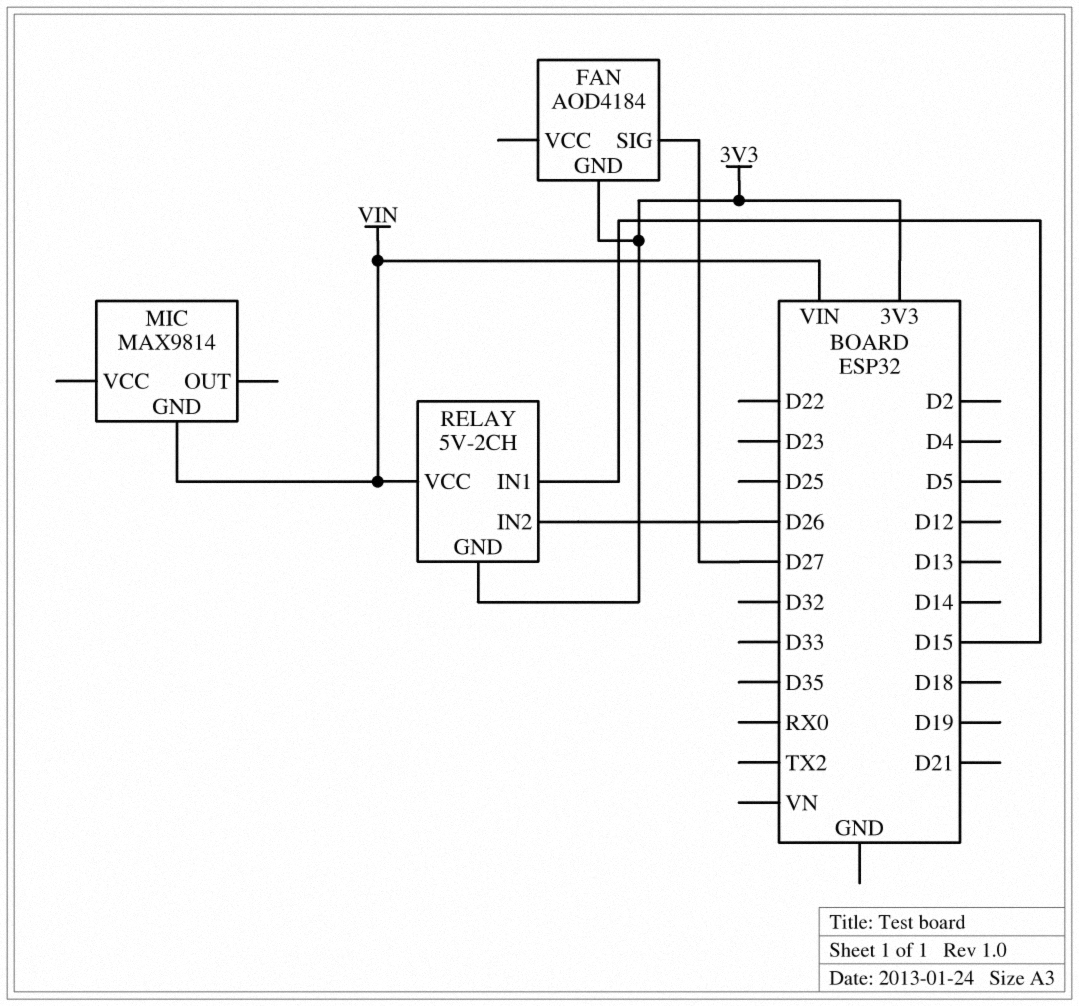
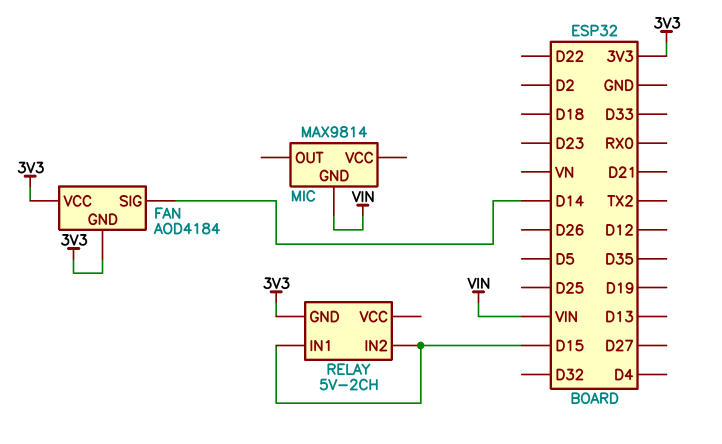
FAN pin SIG: D27 -> D14
FAN pin VCC: none -> 3V3
RELAY pin IN2: D26 -> D15
RELAY pin VCC: VIN -> none

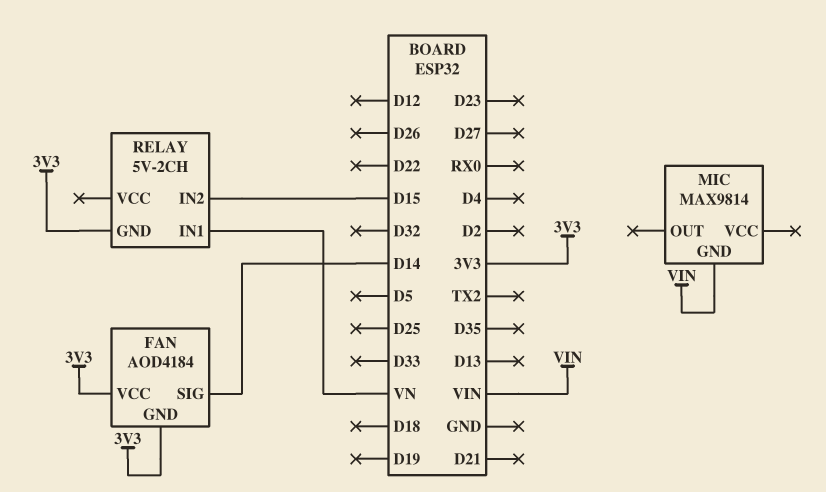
RELAY pin IN1: D15 -> VN

